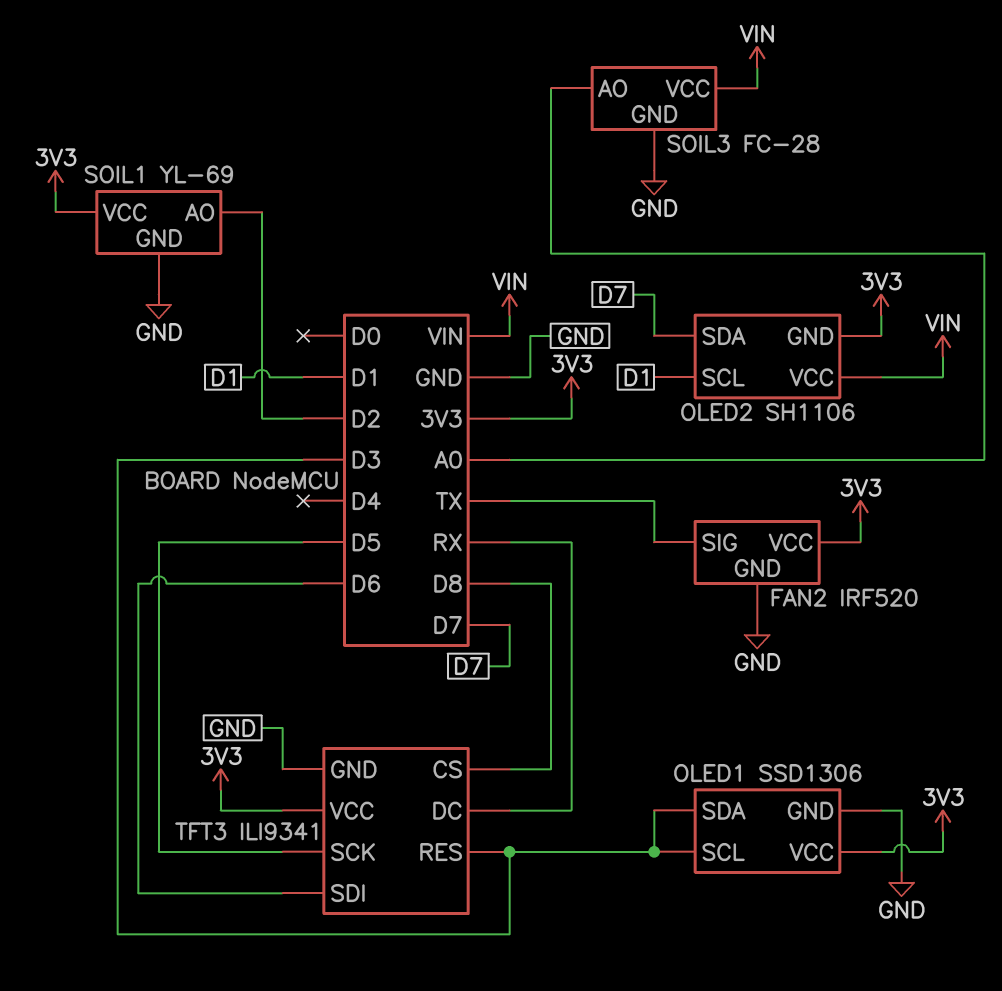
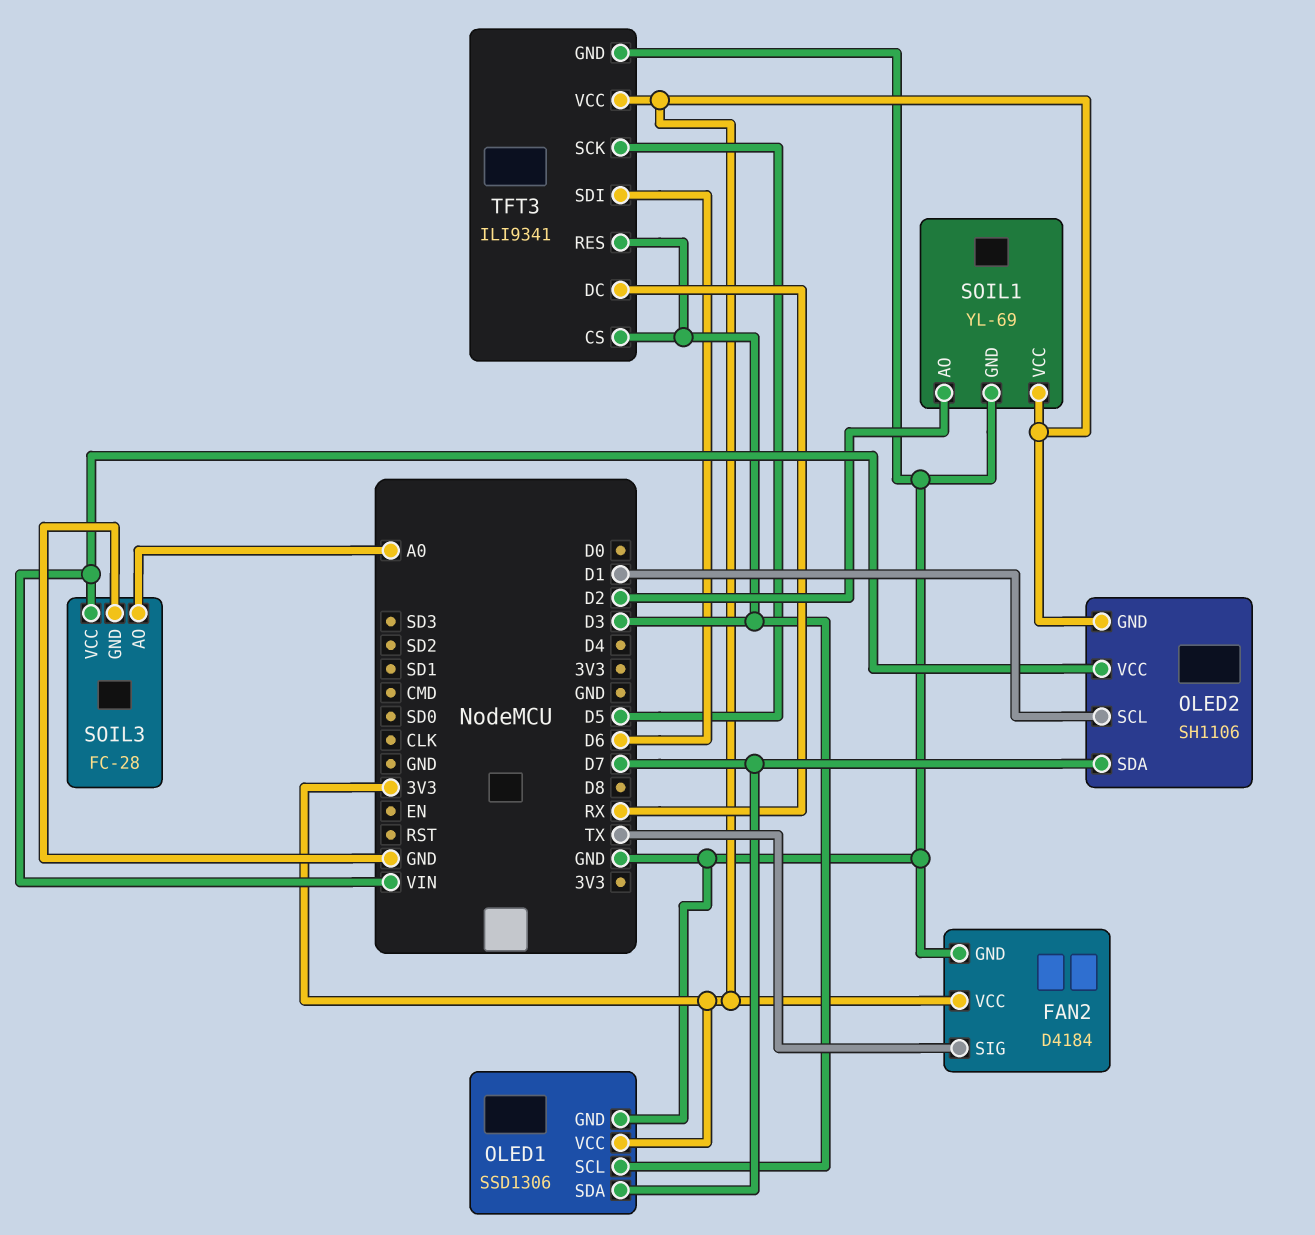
FAN2: IRF520 -> D4184
OLED1 pin SDA: D3 -> D7
TFT3 pin CS: D8 -> D3

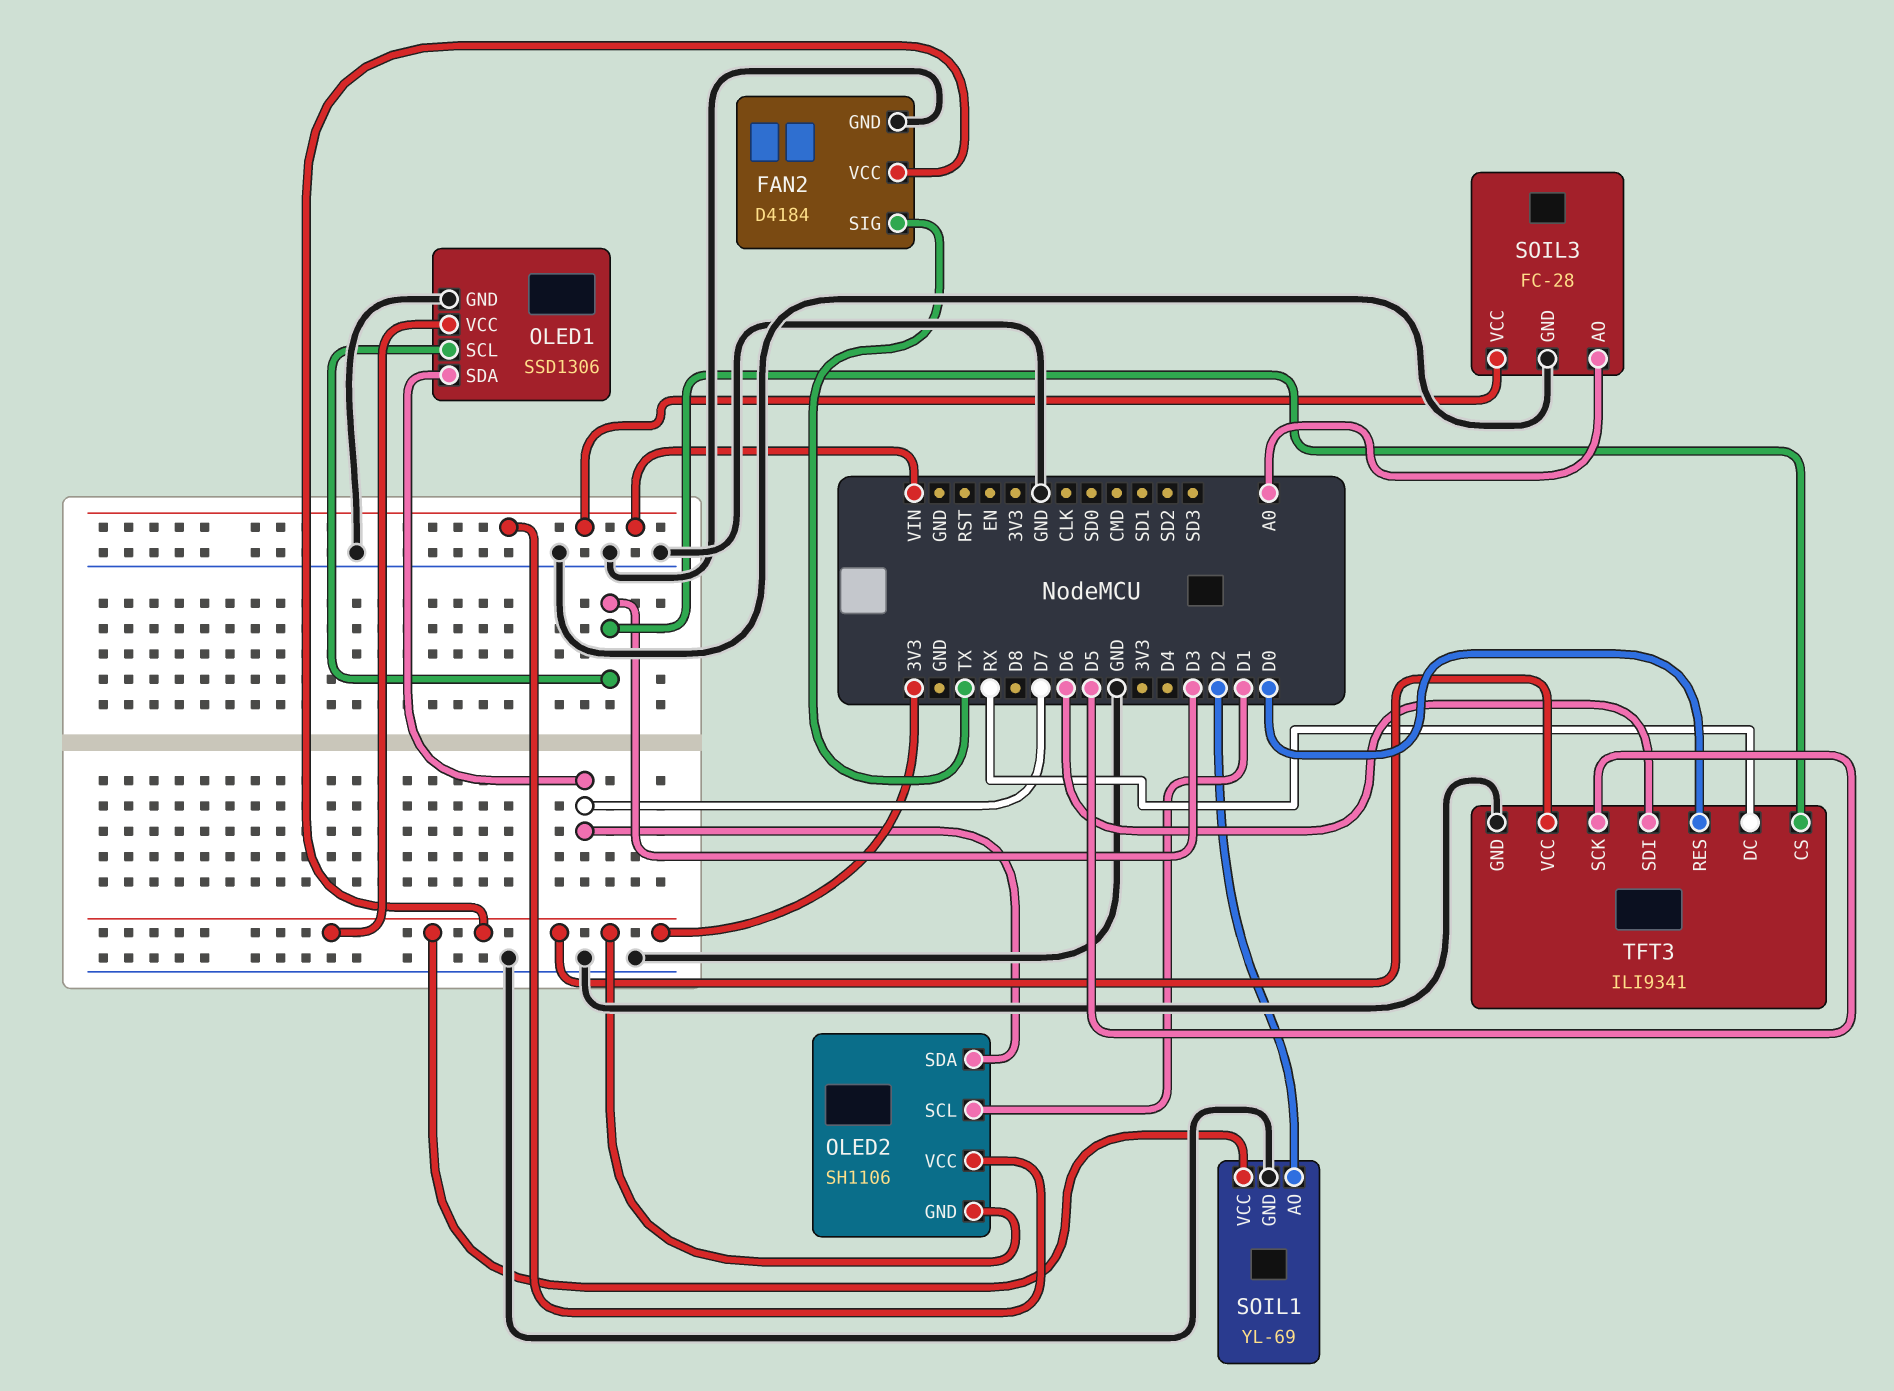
TFT3 pin RES: D3 -> D0

